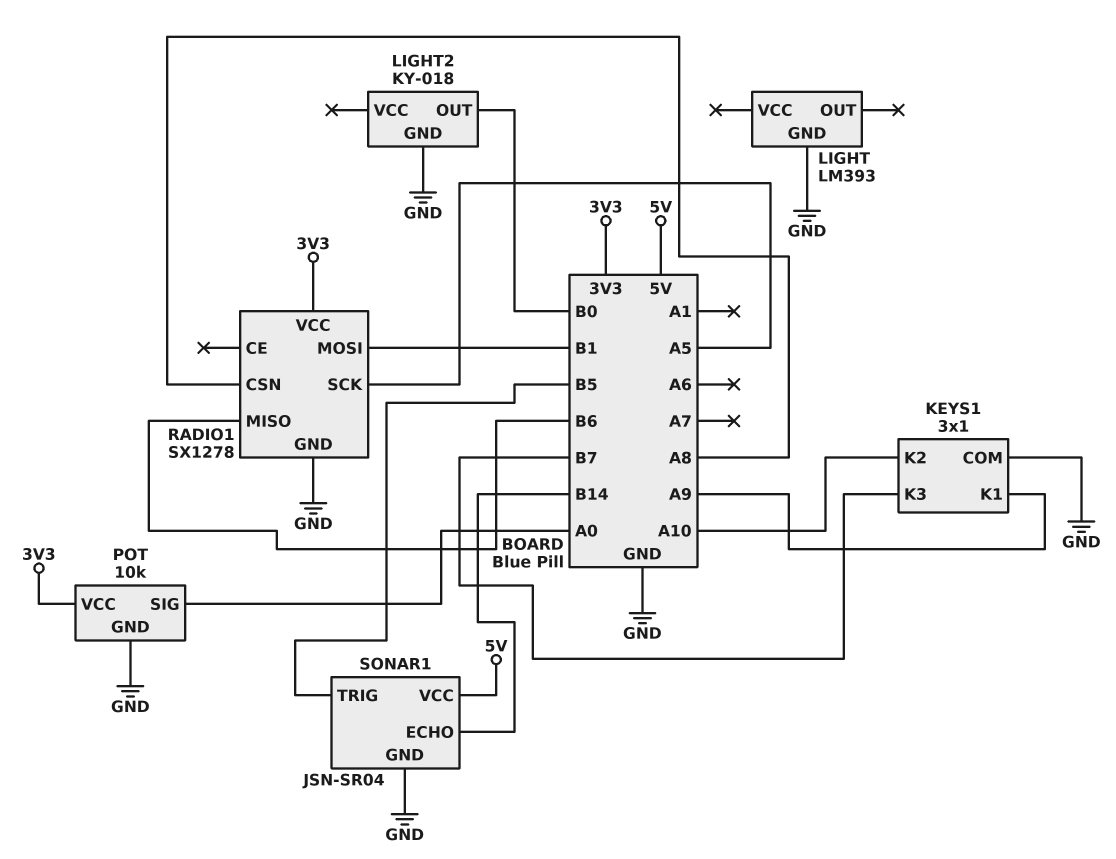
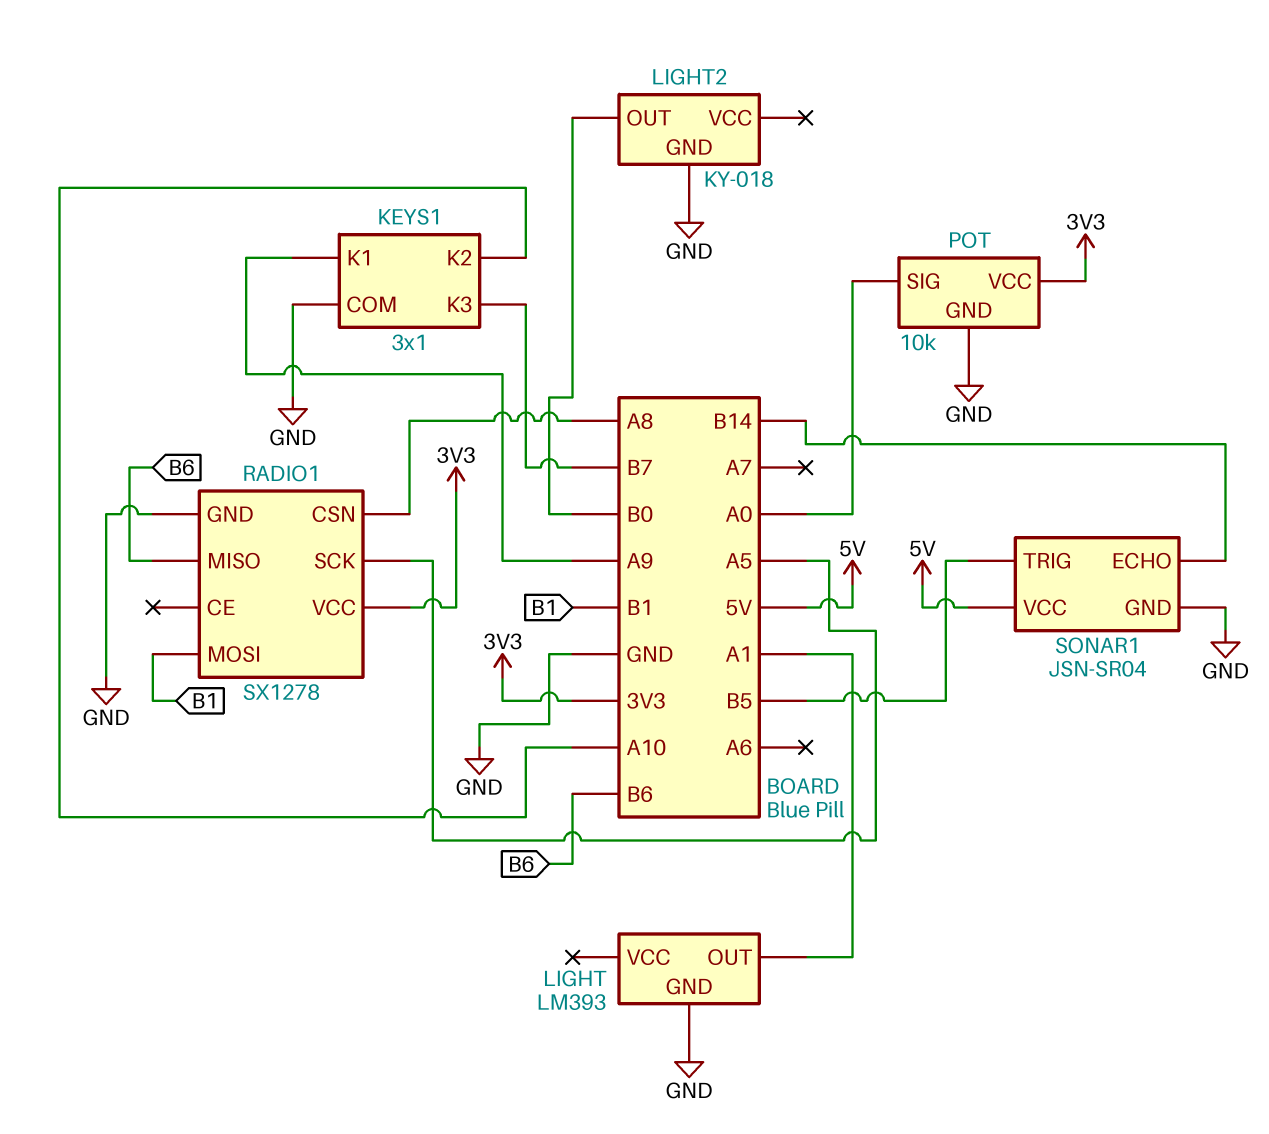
LIGHT pin OUT: none -> A1

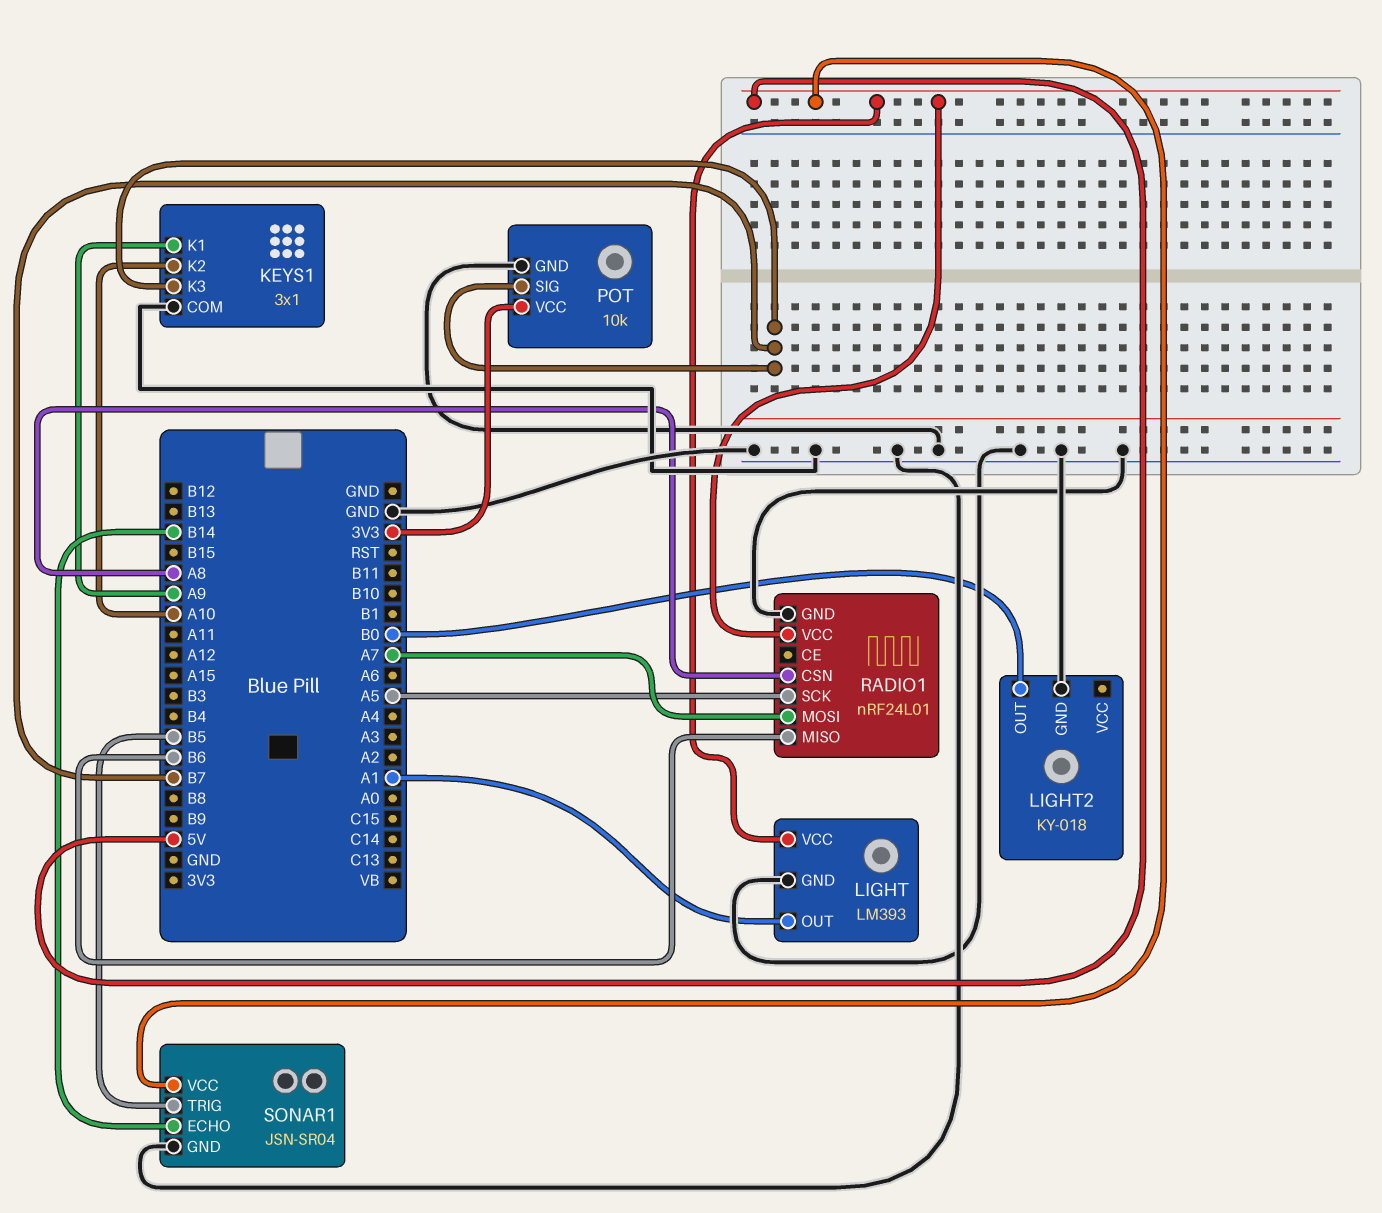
LIGHT pin VCC: none -> 5V
POT pin SIG: A0 -> B7
RADIO1: SX1278 -> nRF24L01
RADIO1 pin MOSI: B1 -> A7
RADIO1 pin VCC: 3V3 -> 5V

